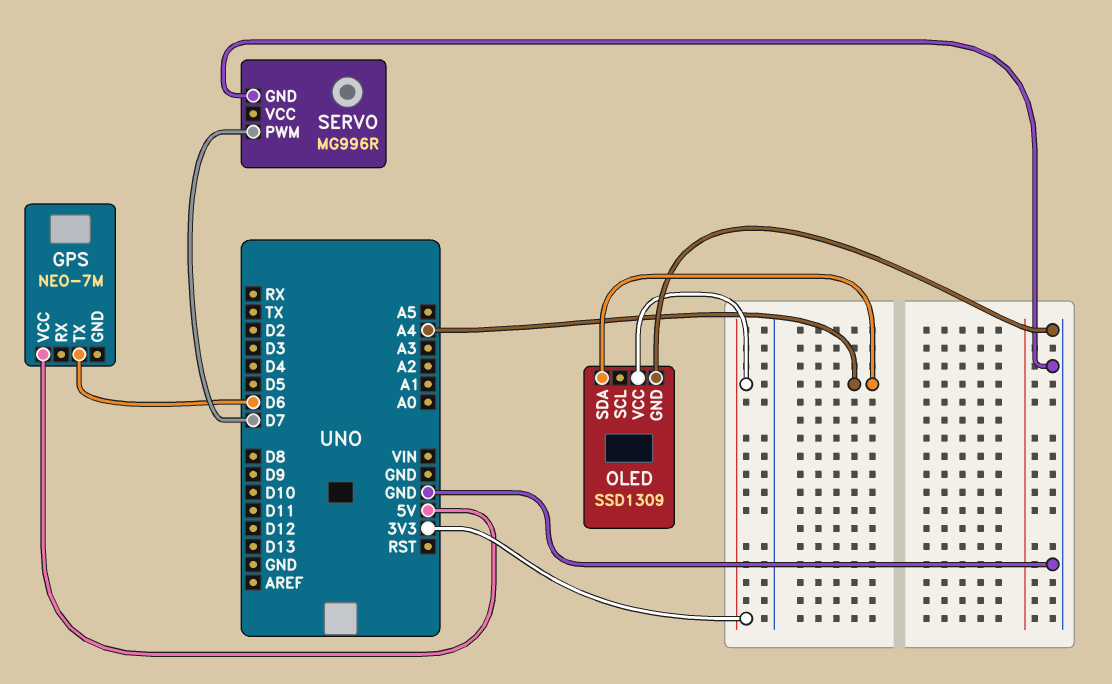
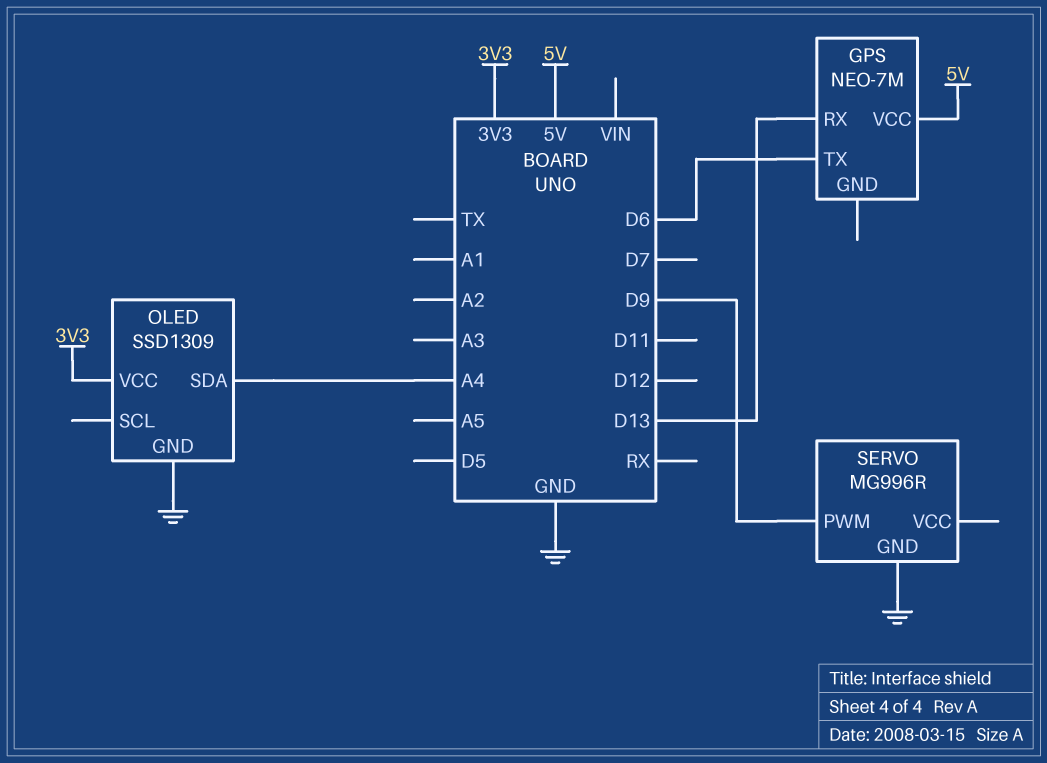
GPS pin RX: none -> D13
SERVO pin PWM: D7 -> D9

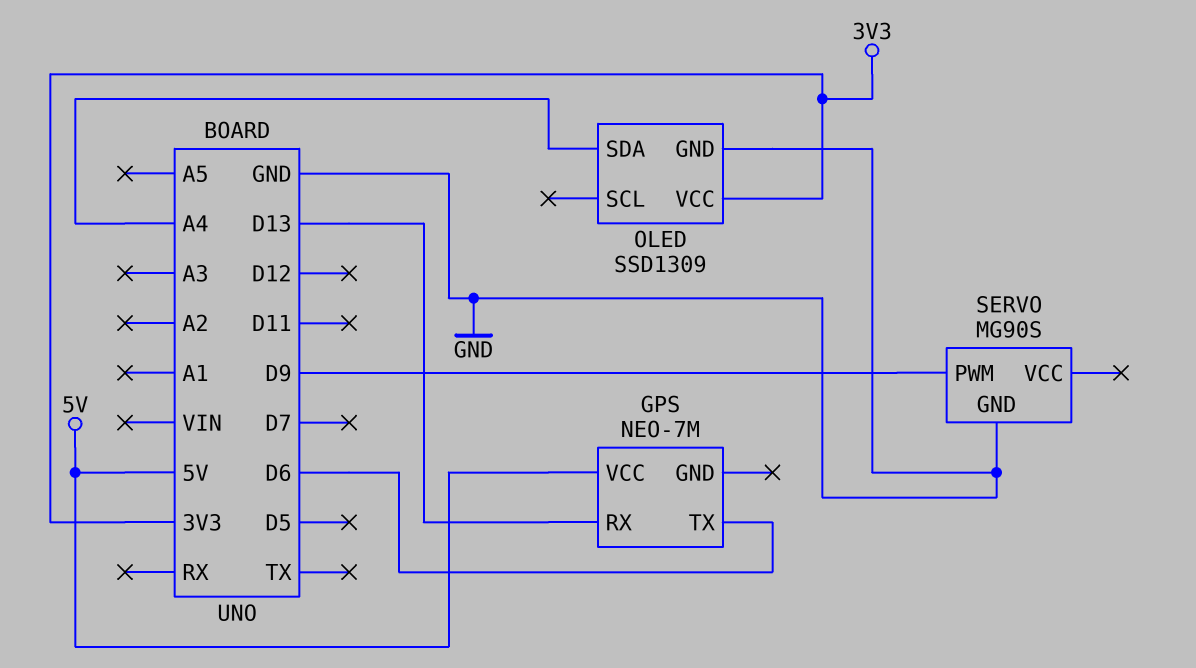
SERVO: MG996R -> MG90S

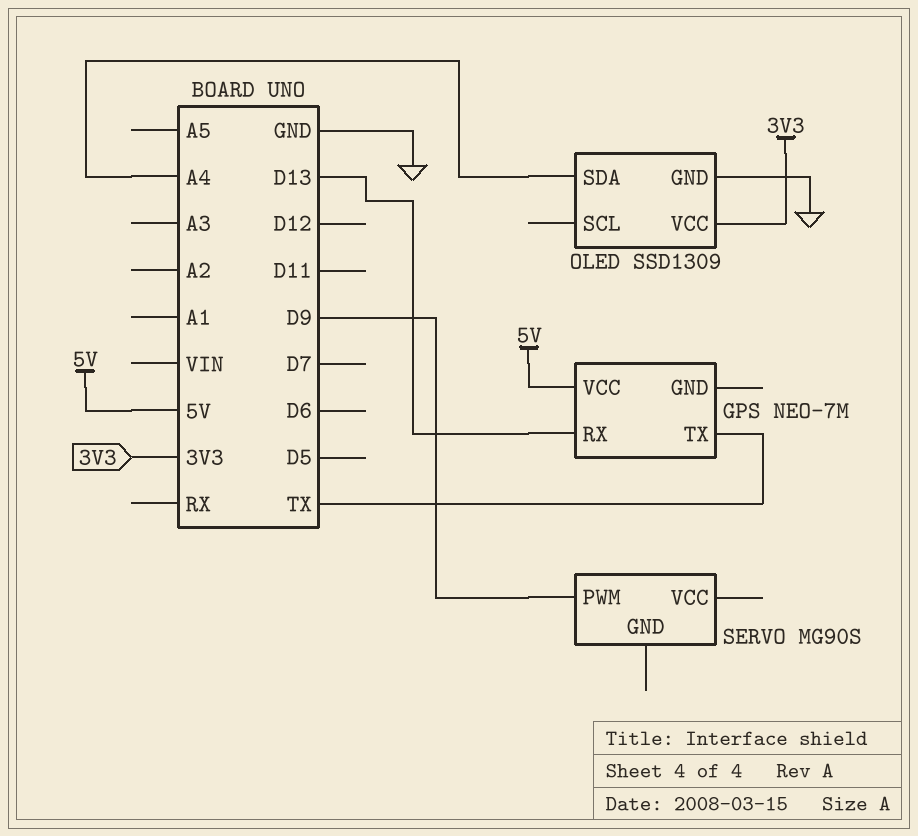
GPS pin TX: D6 -> TX
SERVO pin GND: GND -> none

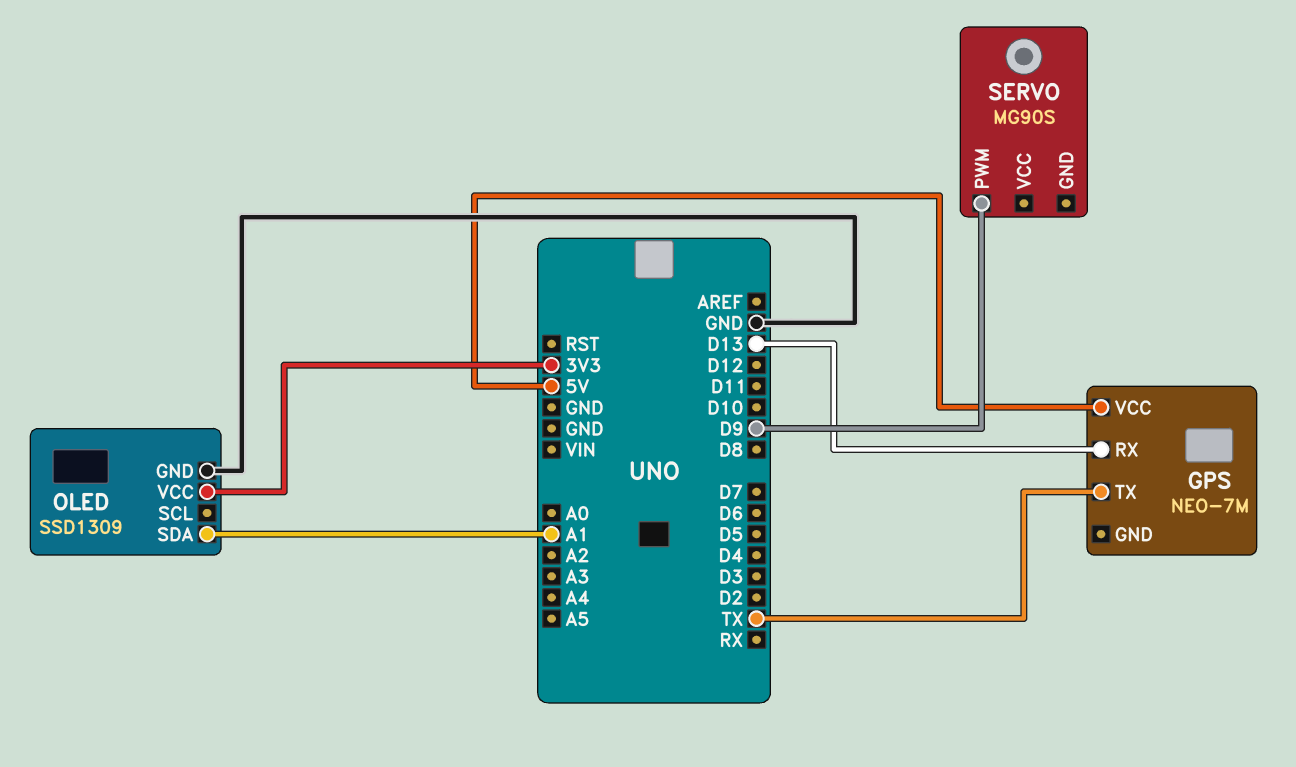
OLED pin SDA: A4 -> A1

